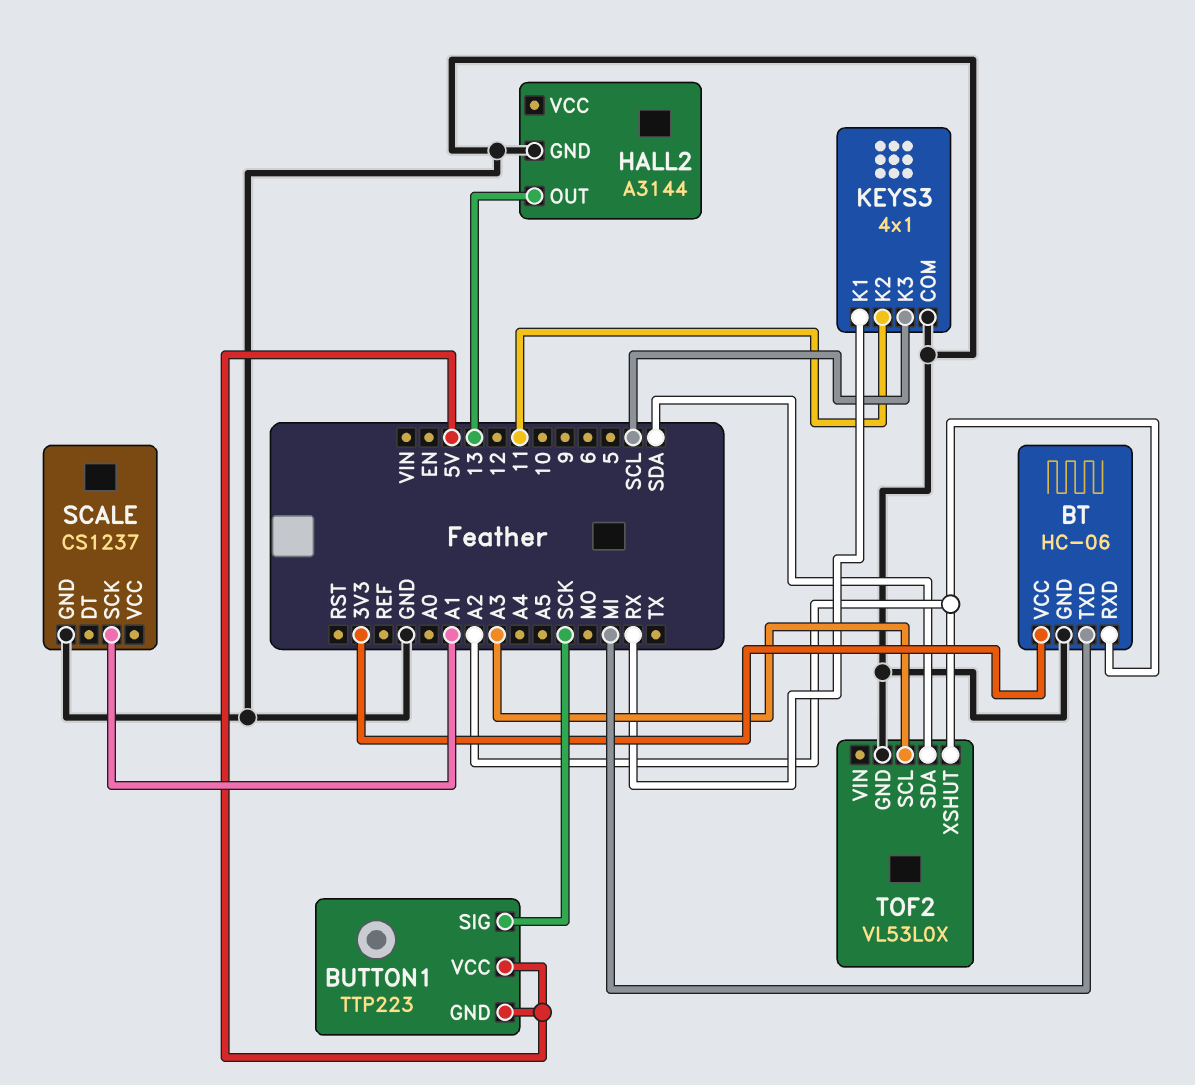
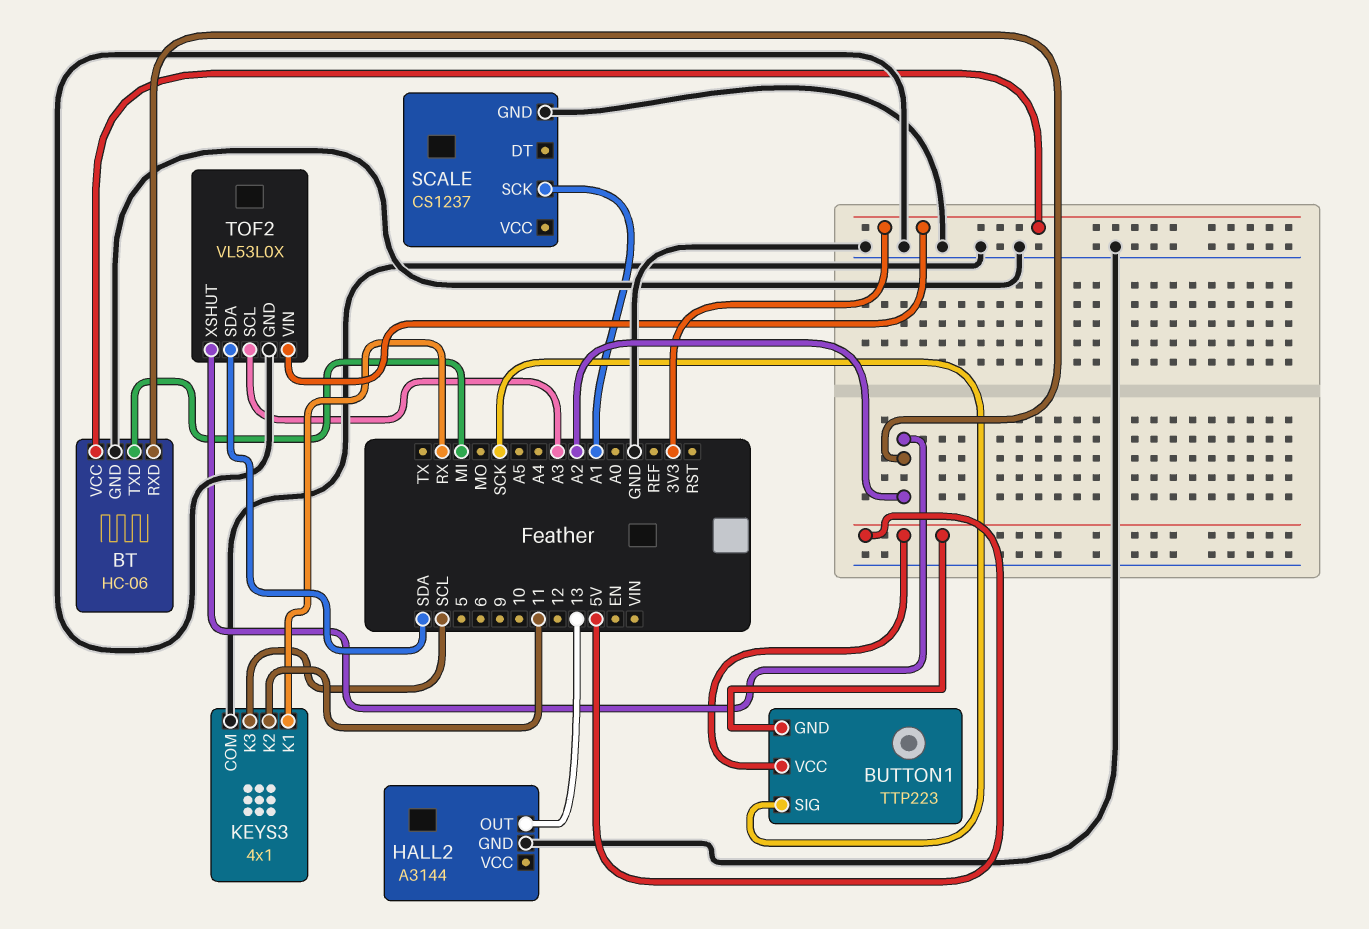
TOF2 pin VIN: none -> 3V3

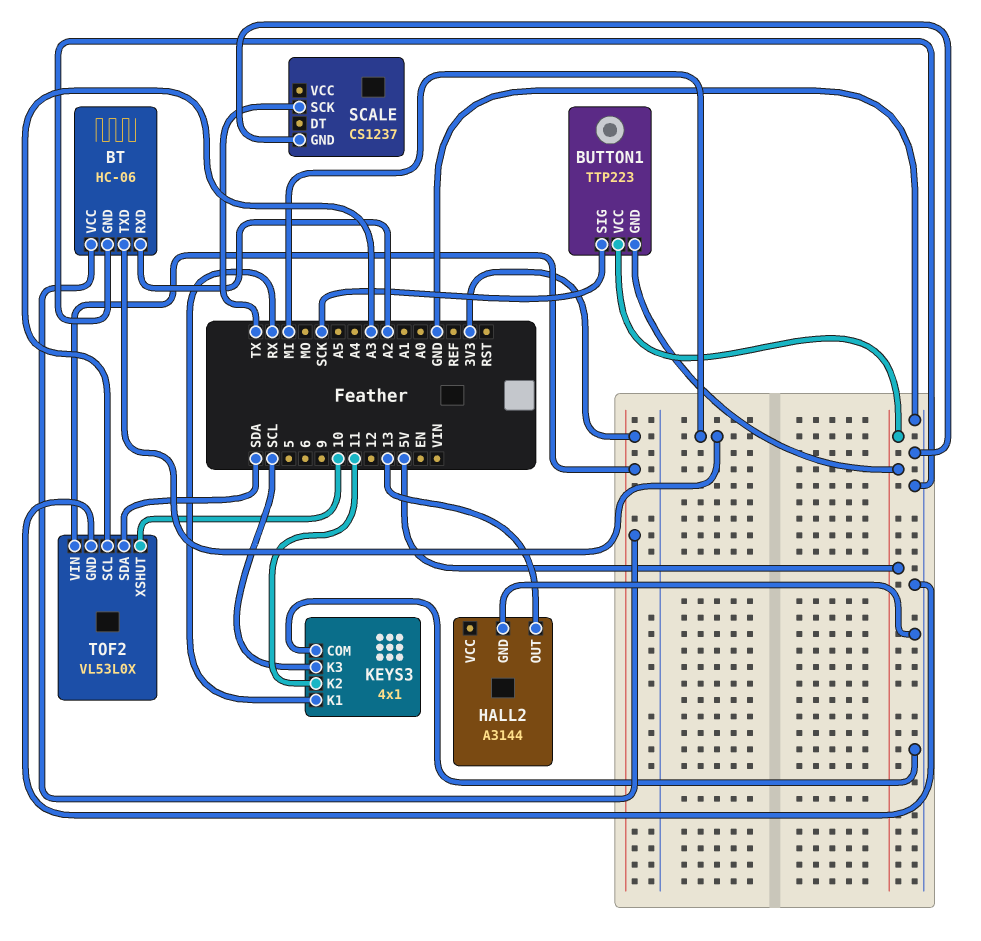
SCALE pin SCK: A1 -> TX
TOF2 pin XSHUT: A2 -> 10

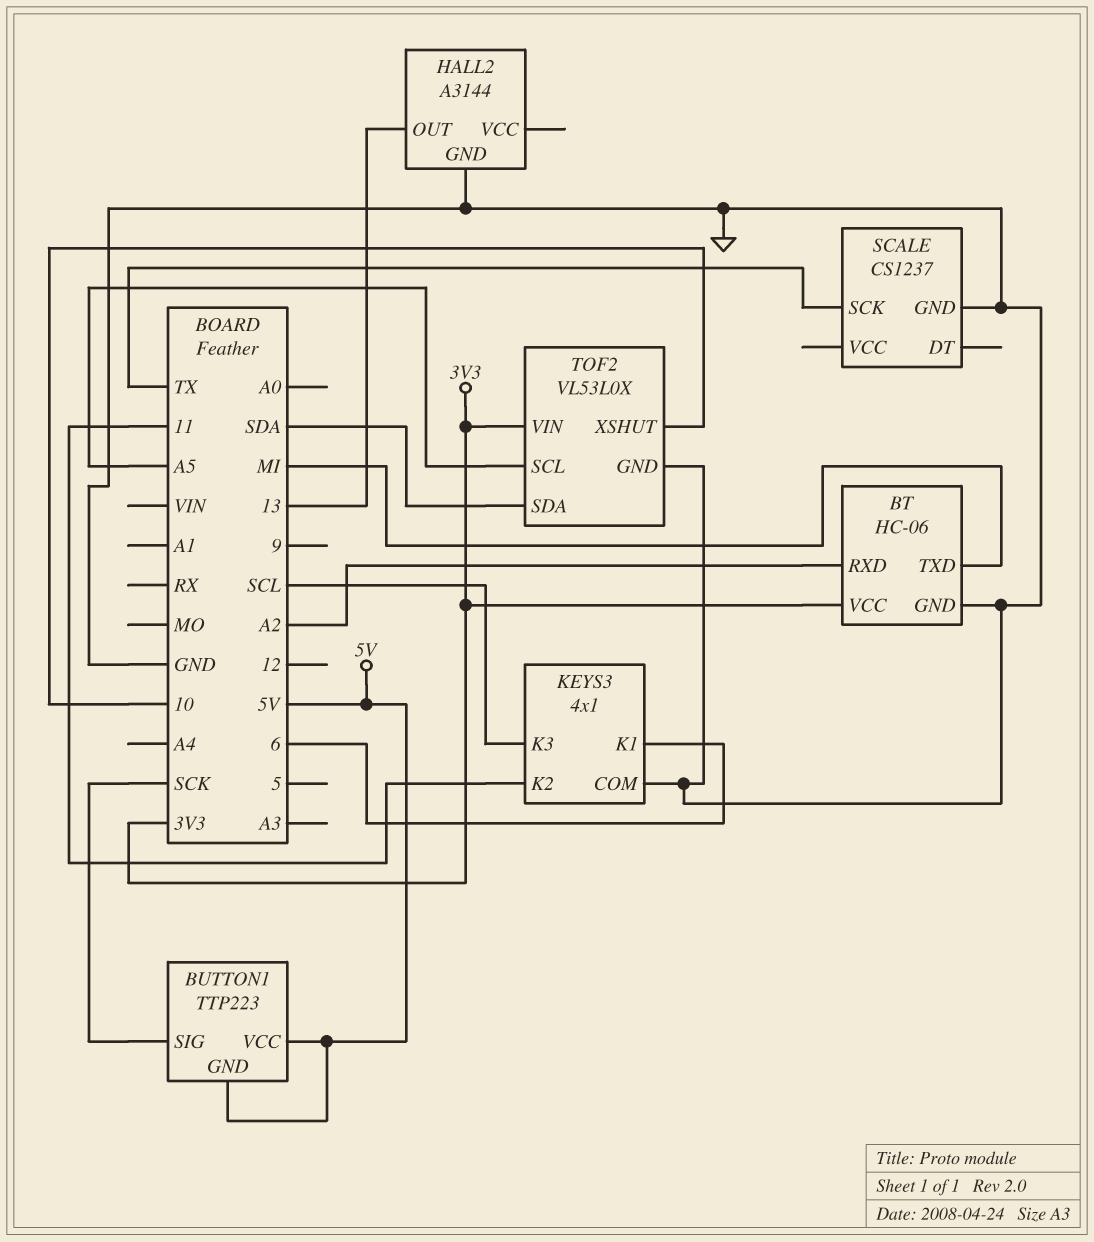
KEYS3 pin K1: RX -> 6
TOF2 pin SCL: A3 -> A5

